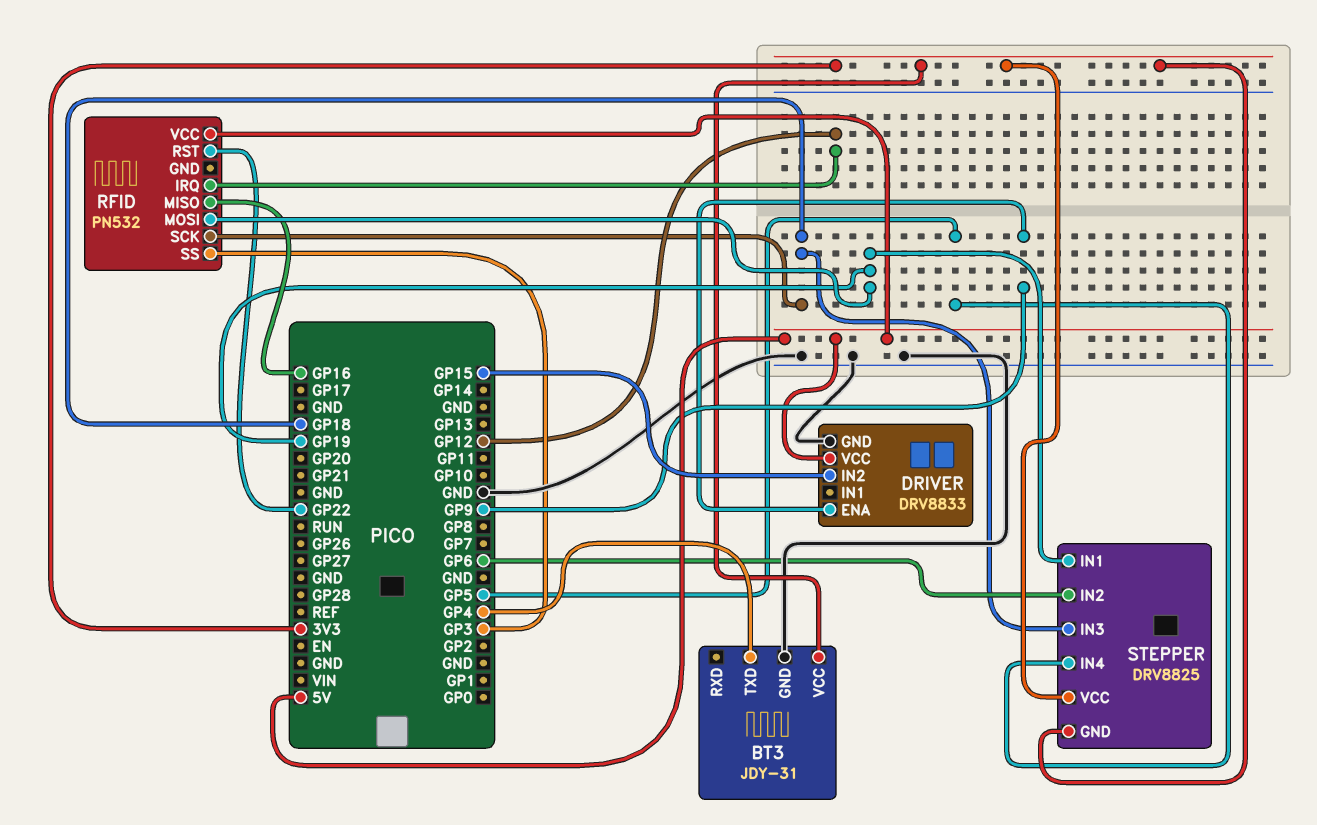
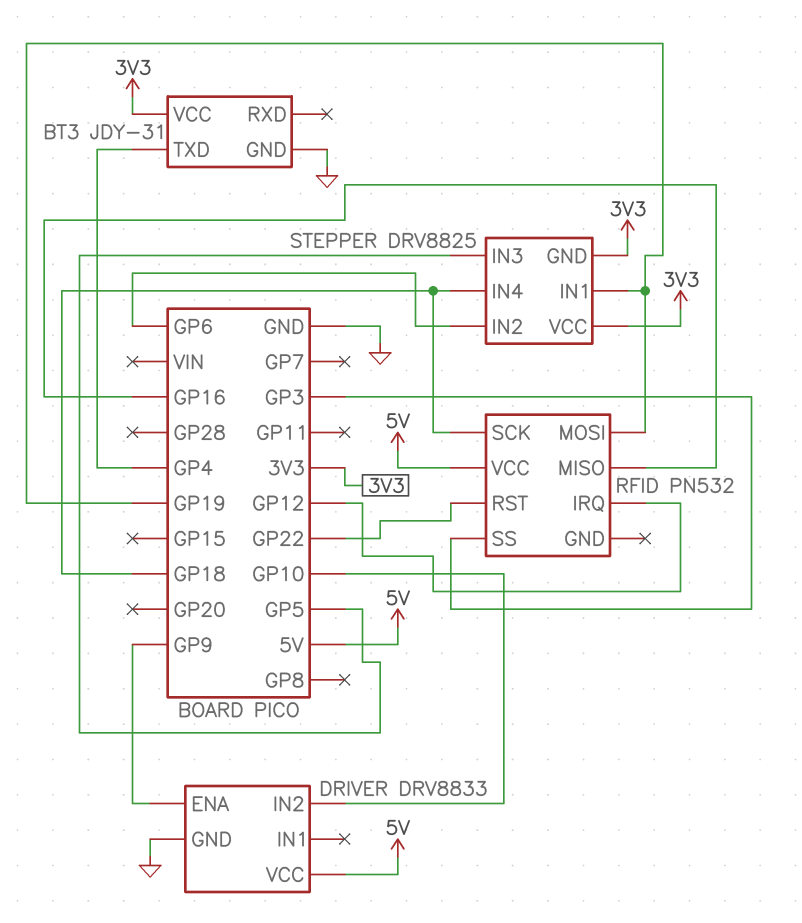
DRIVER pin IN2: GP15 -> GP10
STEPPER pin IN3: GP18 -> GP5
STEPPER pin IN4: GP5 -> GP18

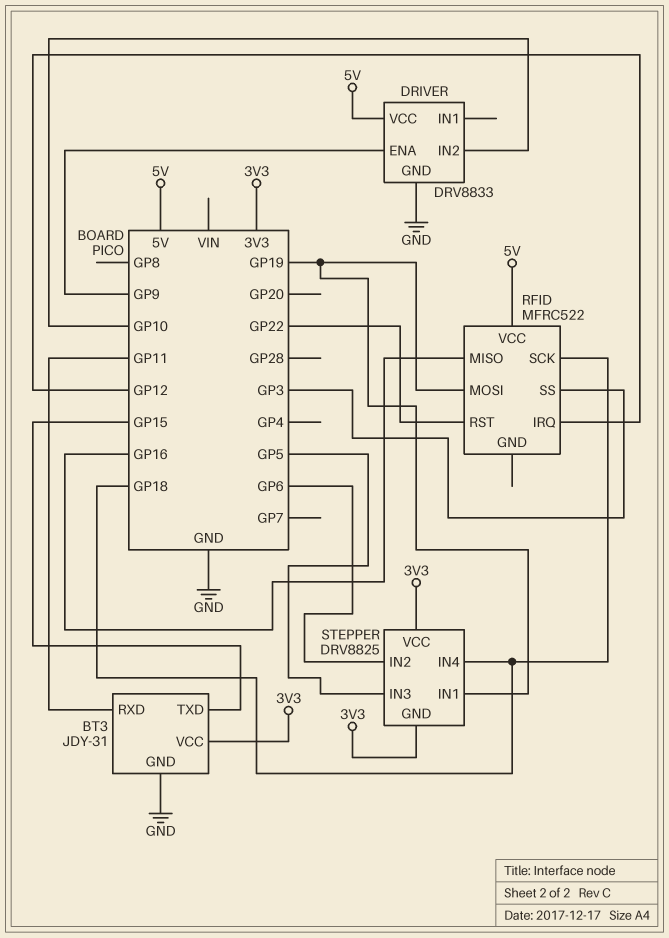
BT3 pin RXD: none -> GP11
BT3 pin TXD: GP4 -> GP15
RFID: PN532 -> MFRC522

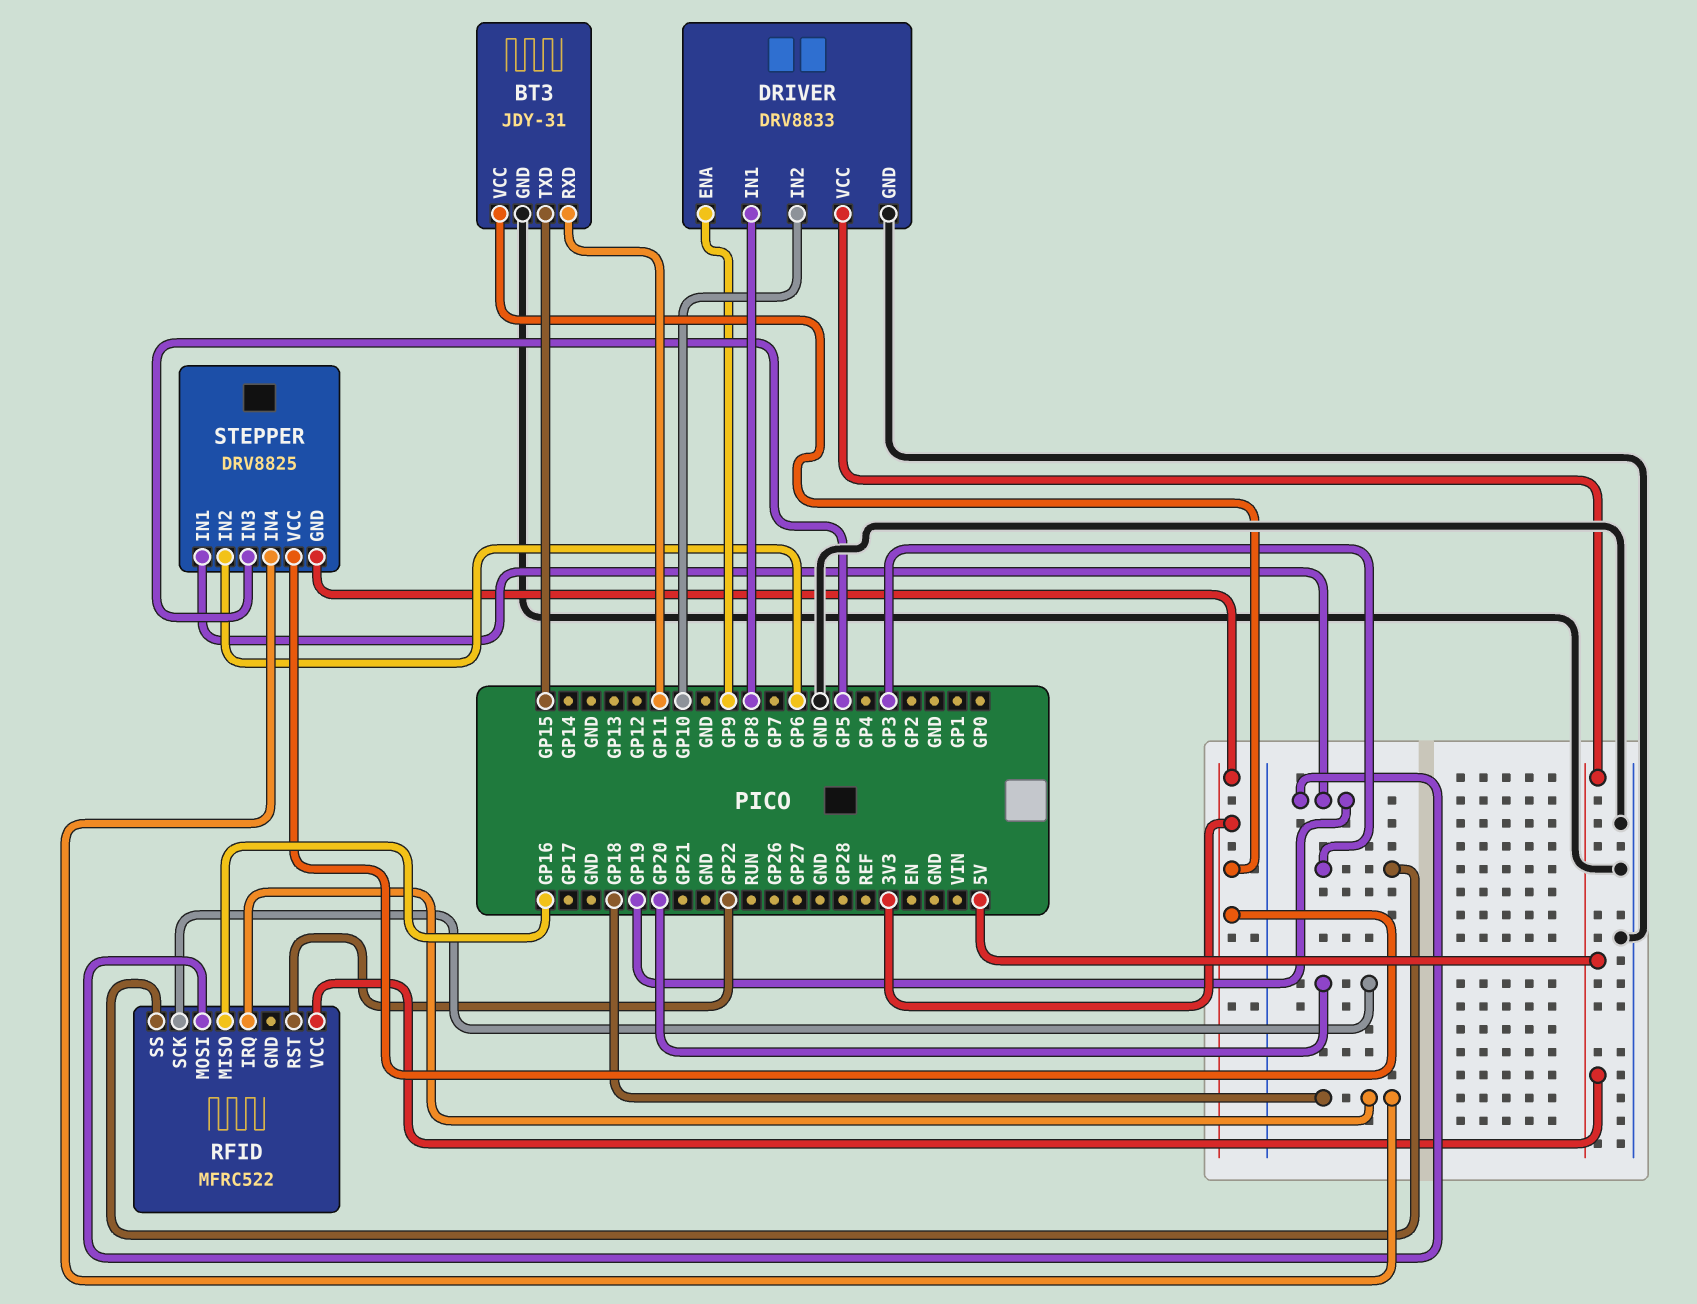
DRIVER pin IN1: none -> GP8
RFID pin IRQ: GP12 -> GP18
RFID pin SCK: GP18 -> GP20

